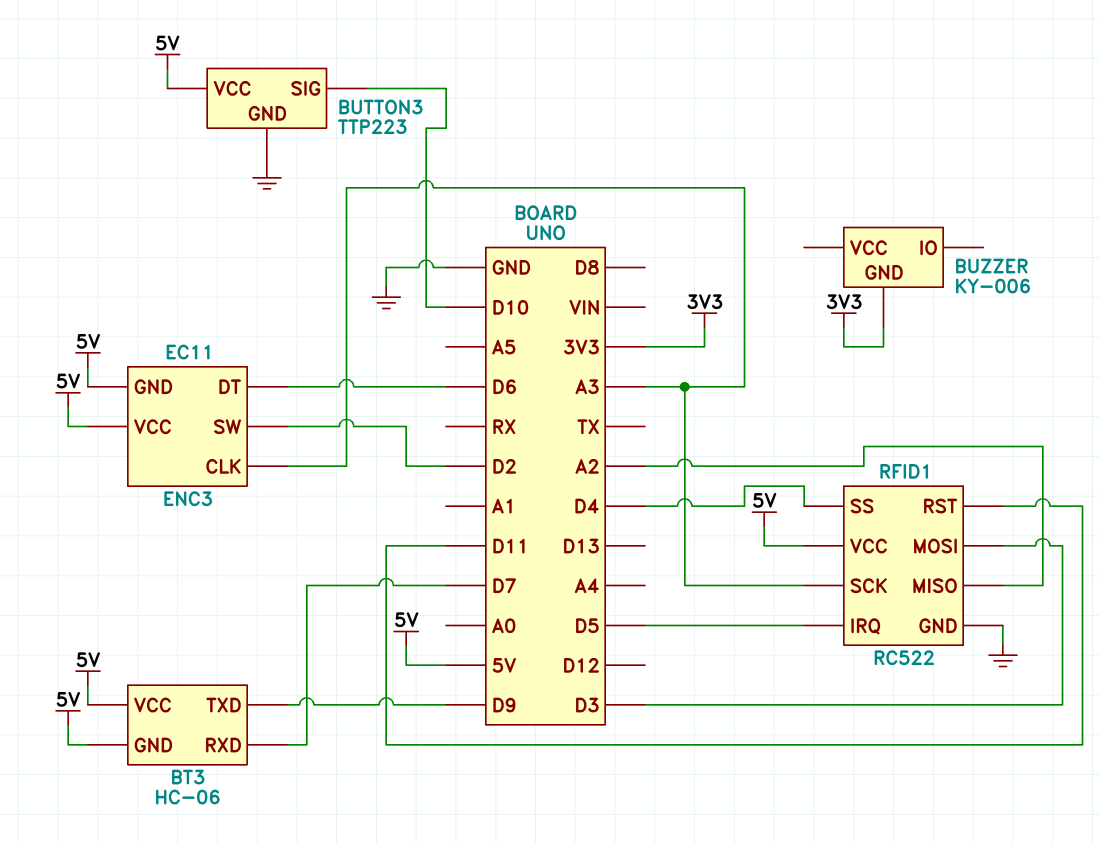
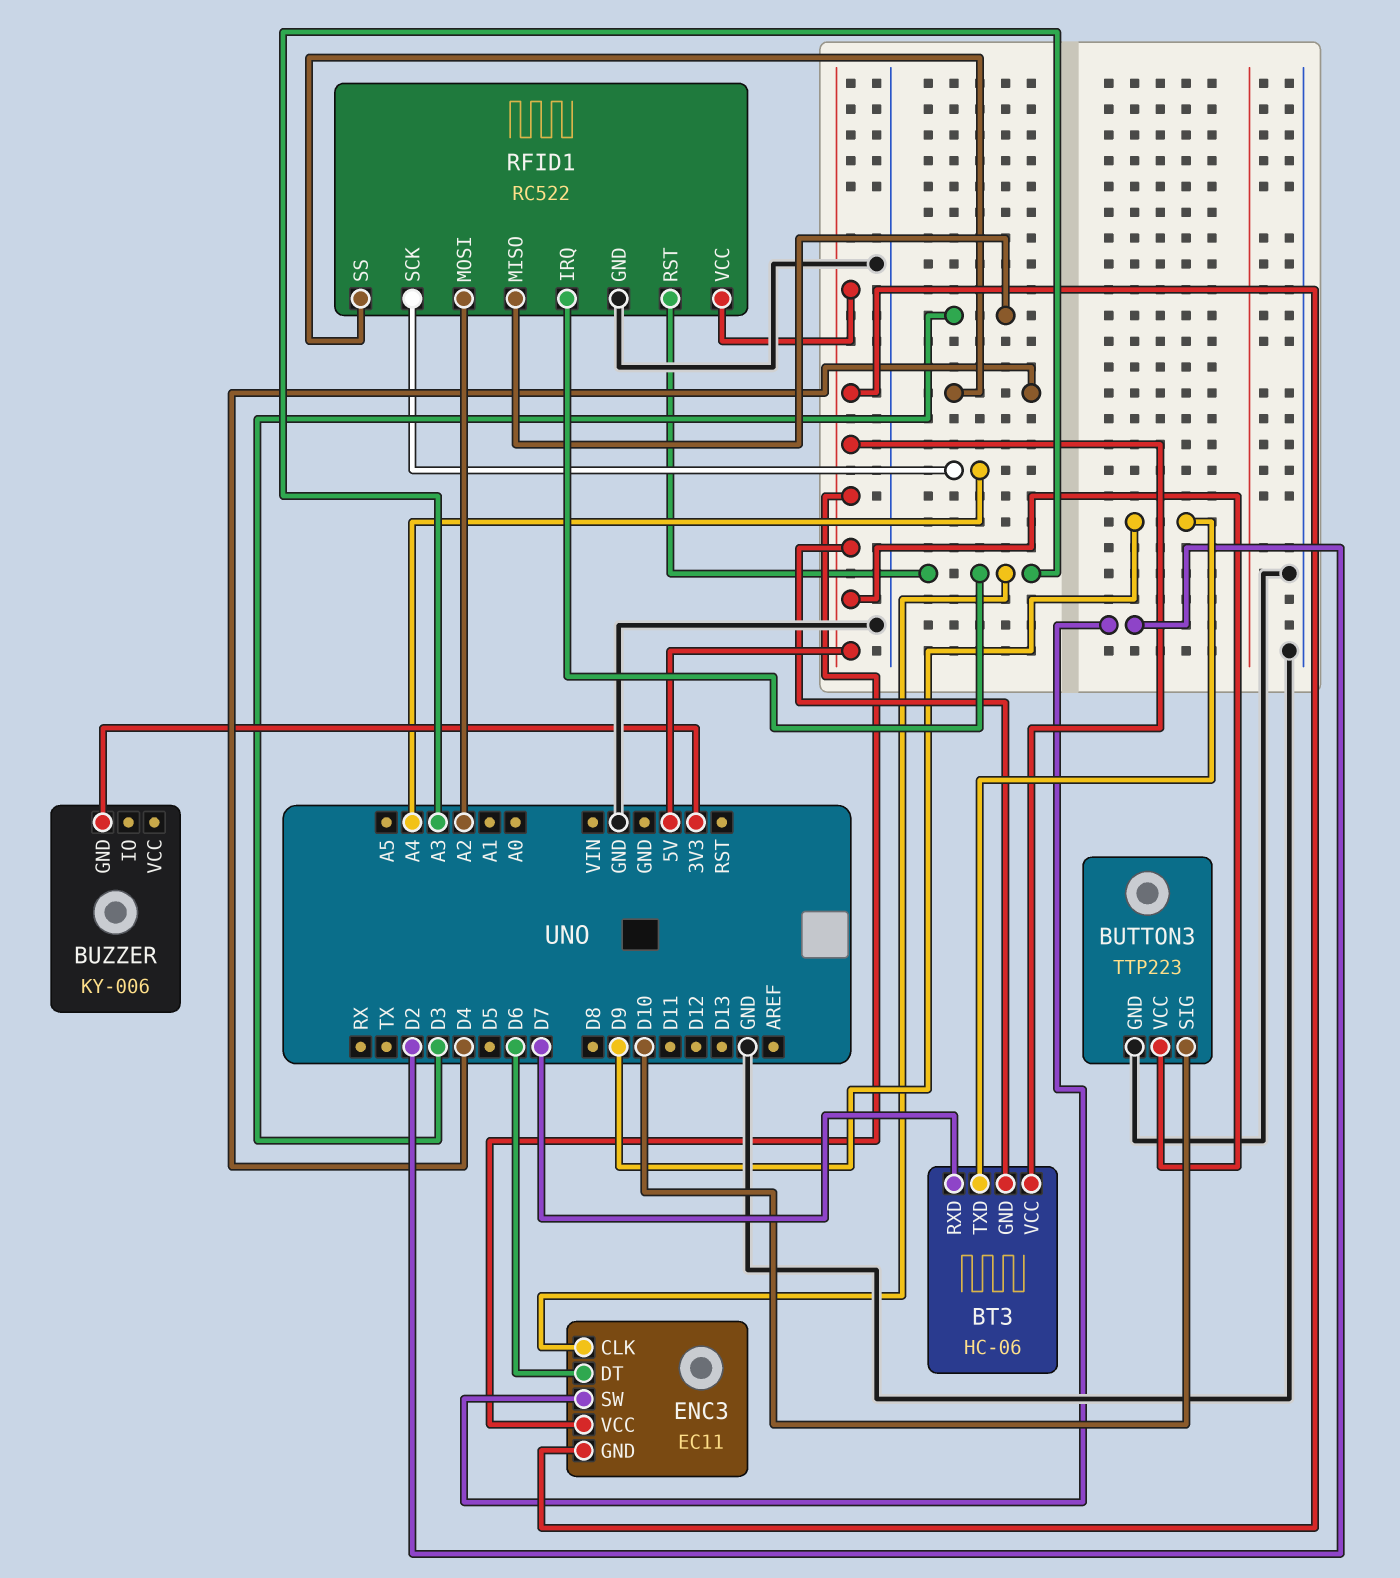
RFID1 pin IRQ: D5 -> A3
RFID1 pin MISO: A2 -> D3
RFID1 pin MOSI: D3 -> A2
RFID1 pin RST: D11 -> A3
RFID1 pin SCK: A3 -> A4

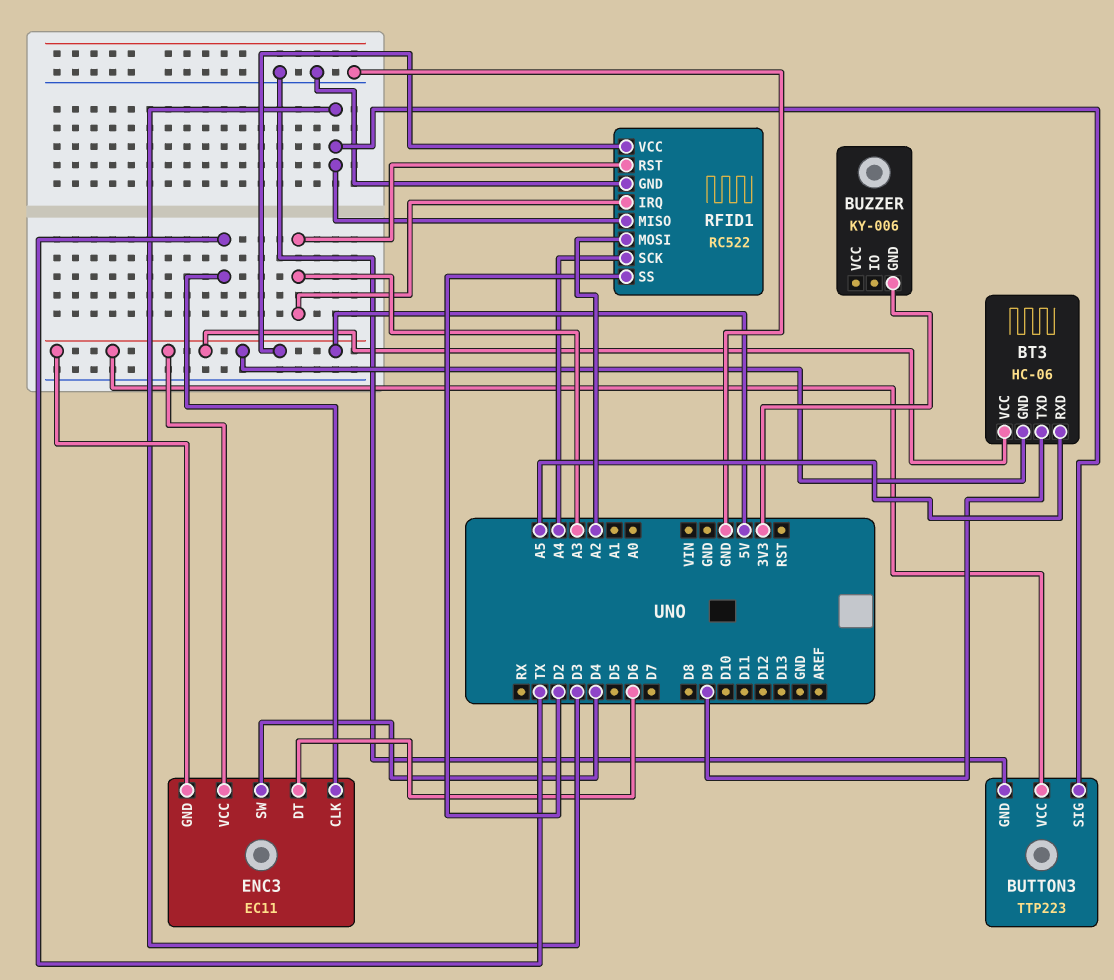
BT3 pin RXD: D7 -> A5
BUTTON3 pin SIG: D10 -> D3
ENC3 pin CLK: A3 -> TX
ENC3 pin SW: D2 -> D4
RFID1 pin SS: D4 -> D2

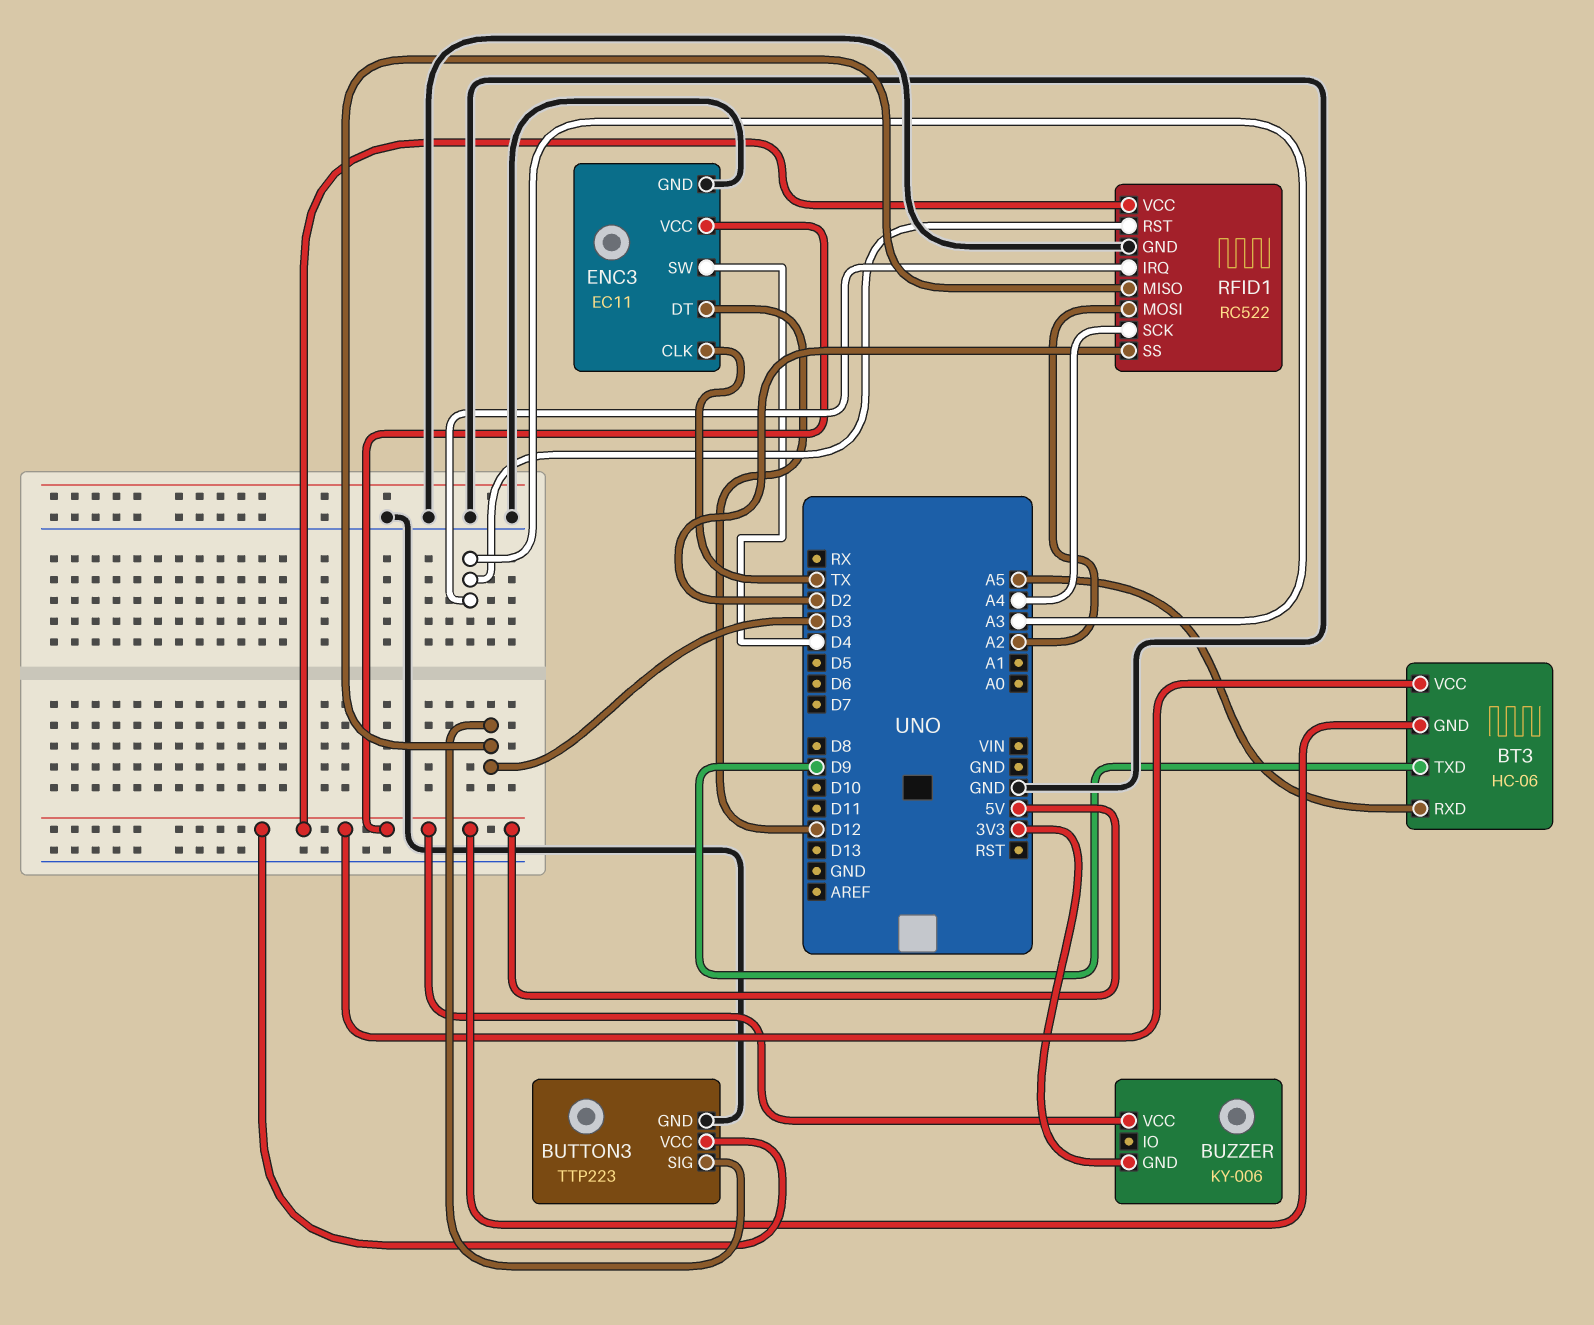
BUZZER pin VCC: none -> 5V
ENC3 pin DT: D6 -> D12
ENC3 pin GND: 5V -> GND

